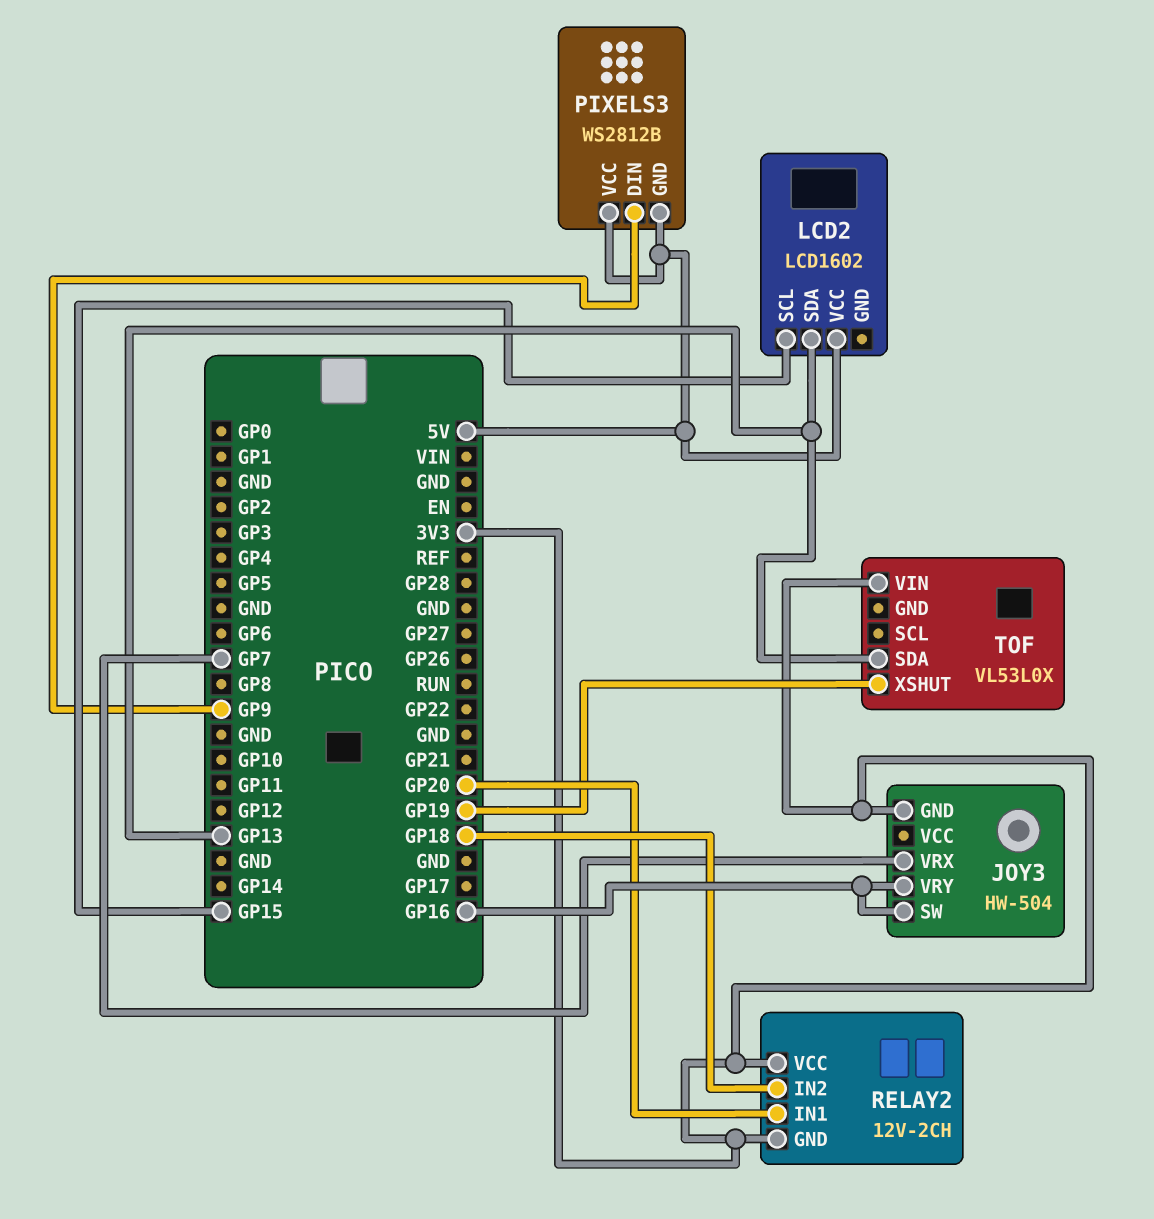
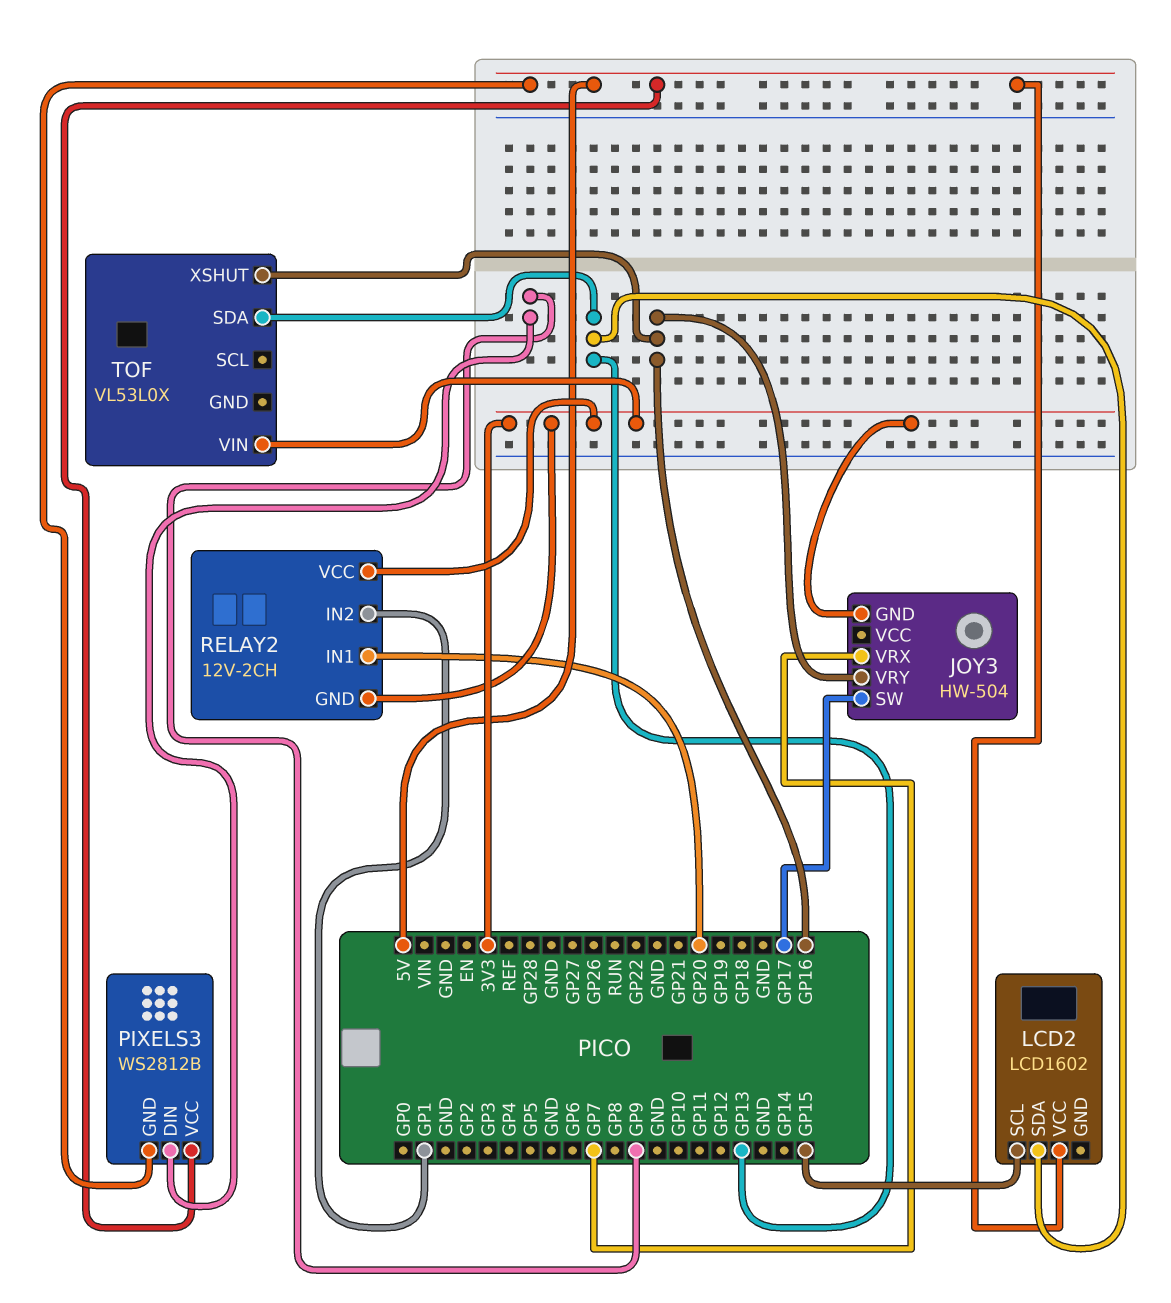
JOY3 pin SW: GP16 -> GP17
RELAY2 pin IN2: GP18 -> GP1
TOF pin XSHUT: GP19 -> GP16

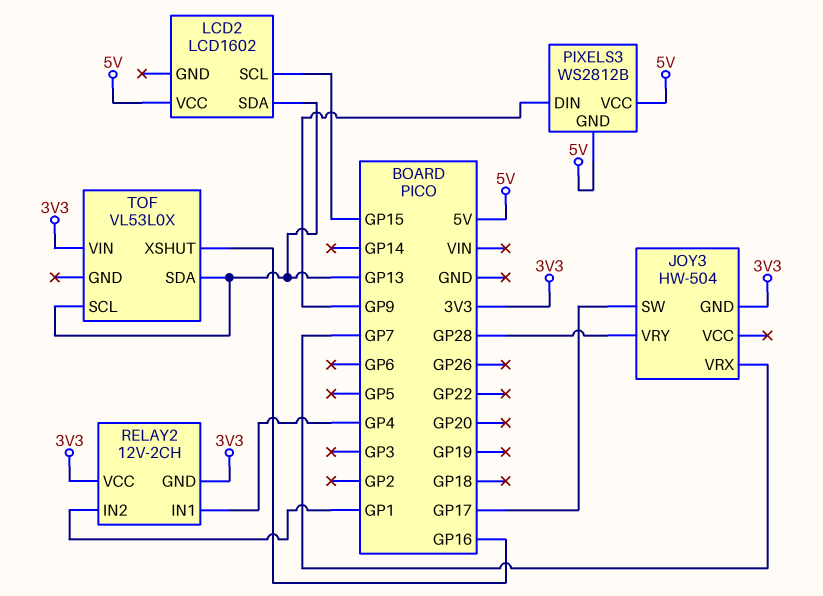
JOY3 pin VRY: GP16 -> GP28
RELAY2 pin IN1: GP20 -> GP4
TOF pin SCL: none -> GP13

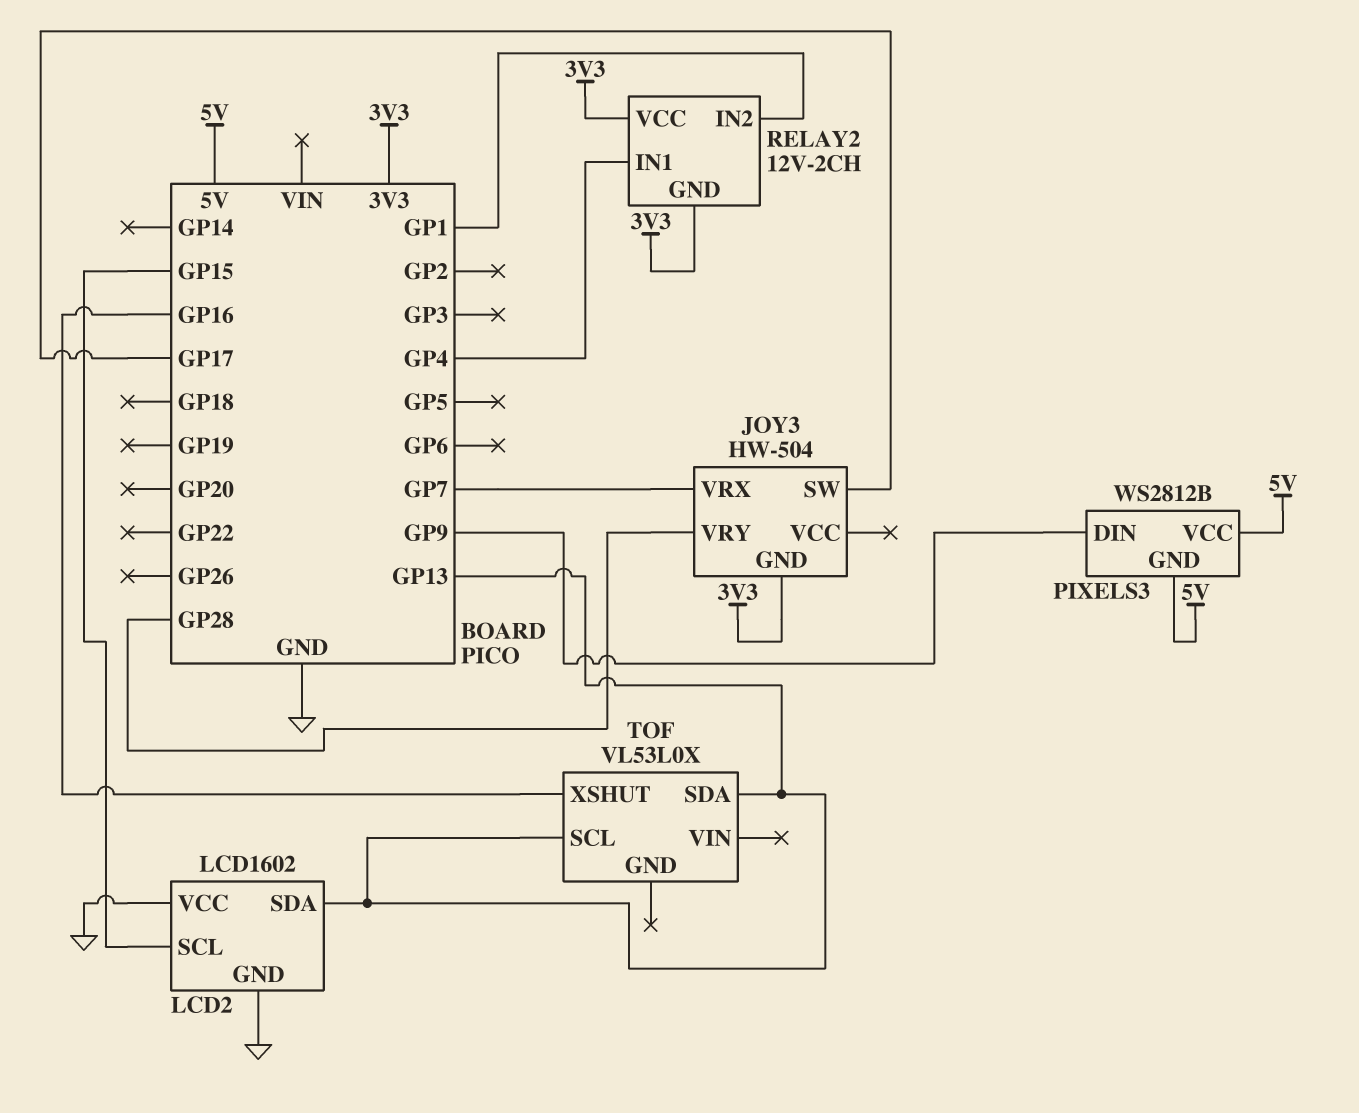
LCD2 pin GND: none -> GND
LCD2 pin VCC: 5V -> GND
TOF pin VIN: 3V3 -> none

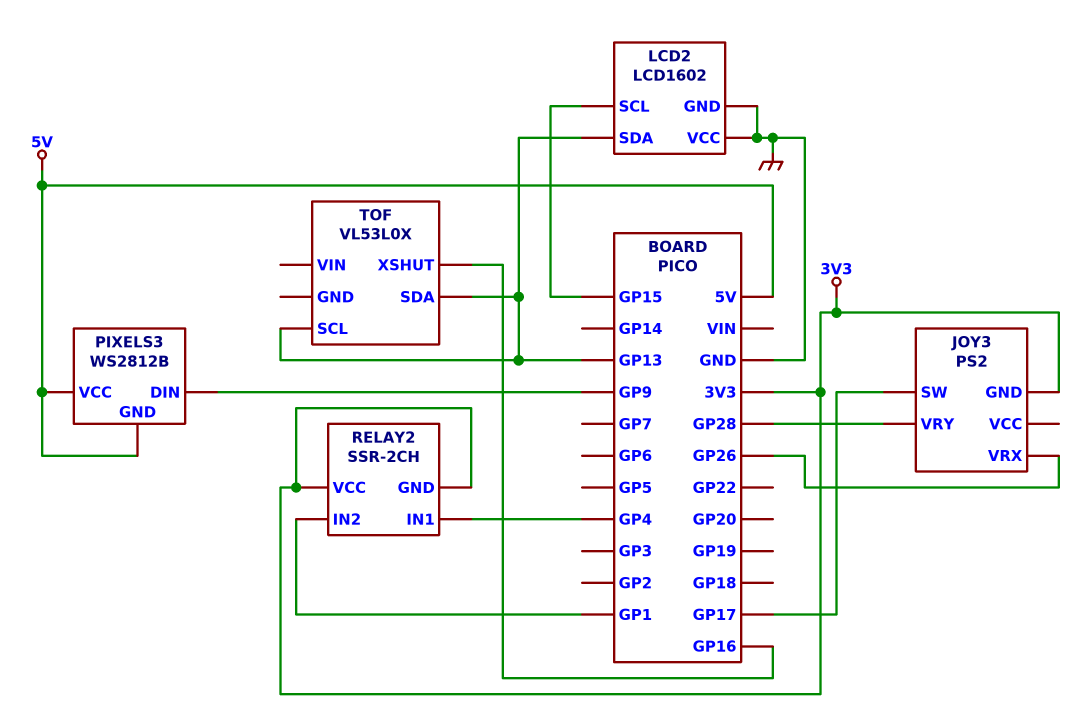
JOY3: HW-504 -> PS2
JOY3 pin VRX: GP7 -> GP26
RELAY2: 12V-2CH -> SSR-2CH

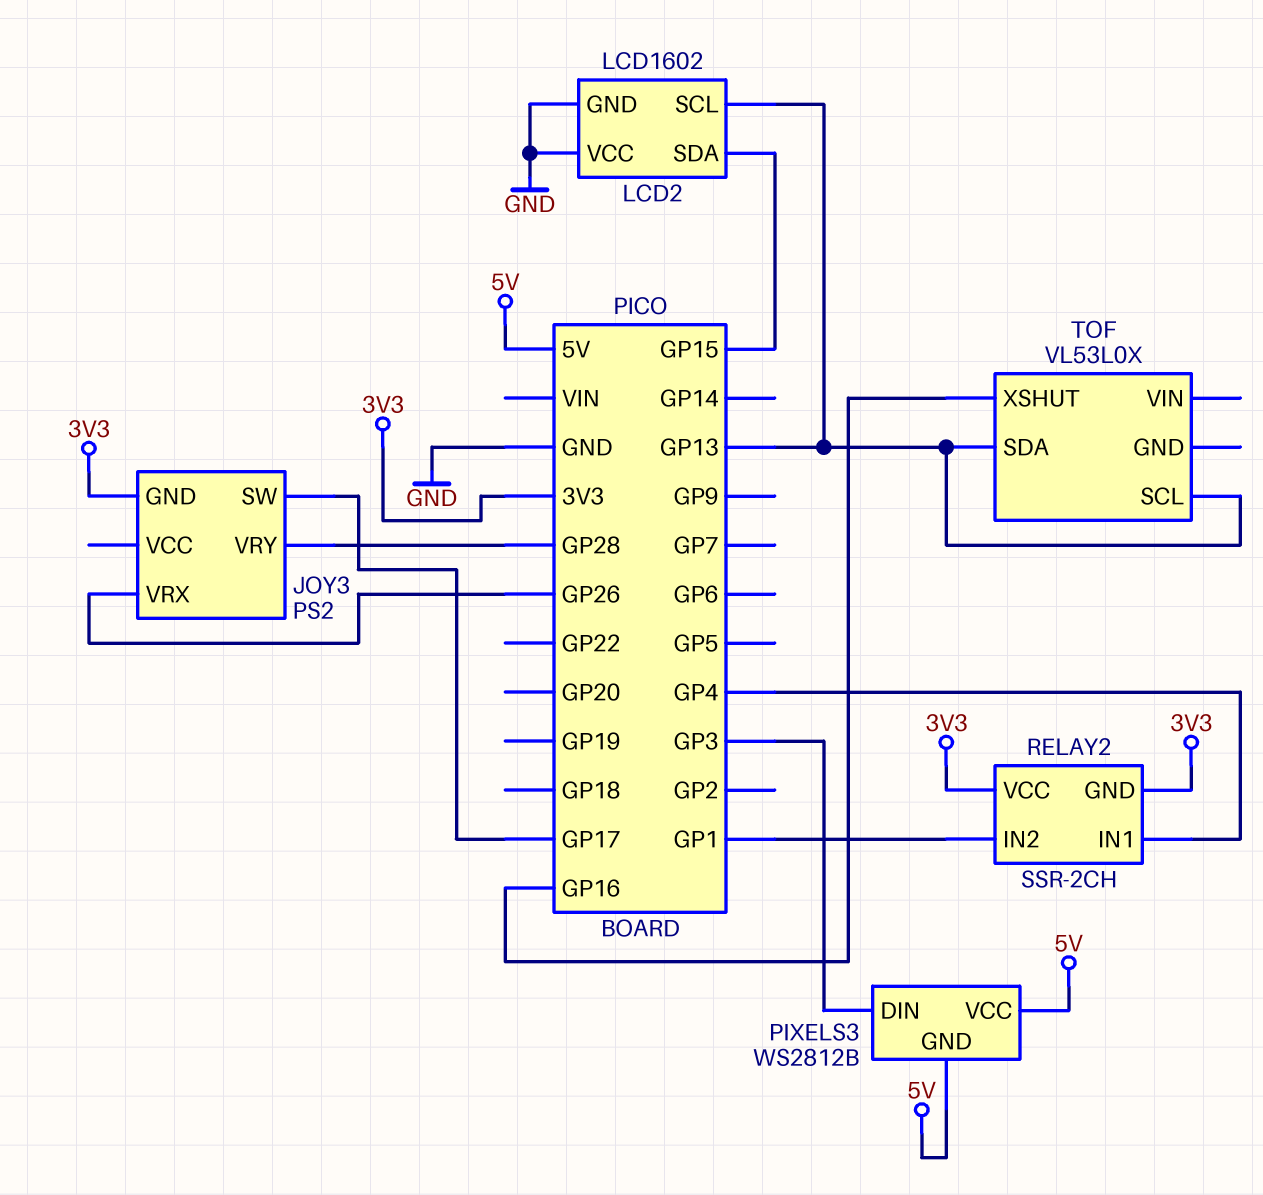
LCD2 pin SCL: GP15 -> GP13
LCD2 pin SDA: GP13 -> GP15
PIXELS3 pin DIN: GP9 -> GP3

